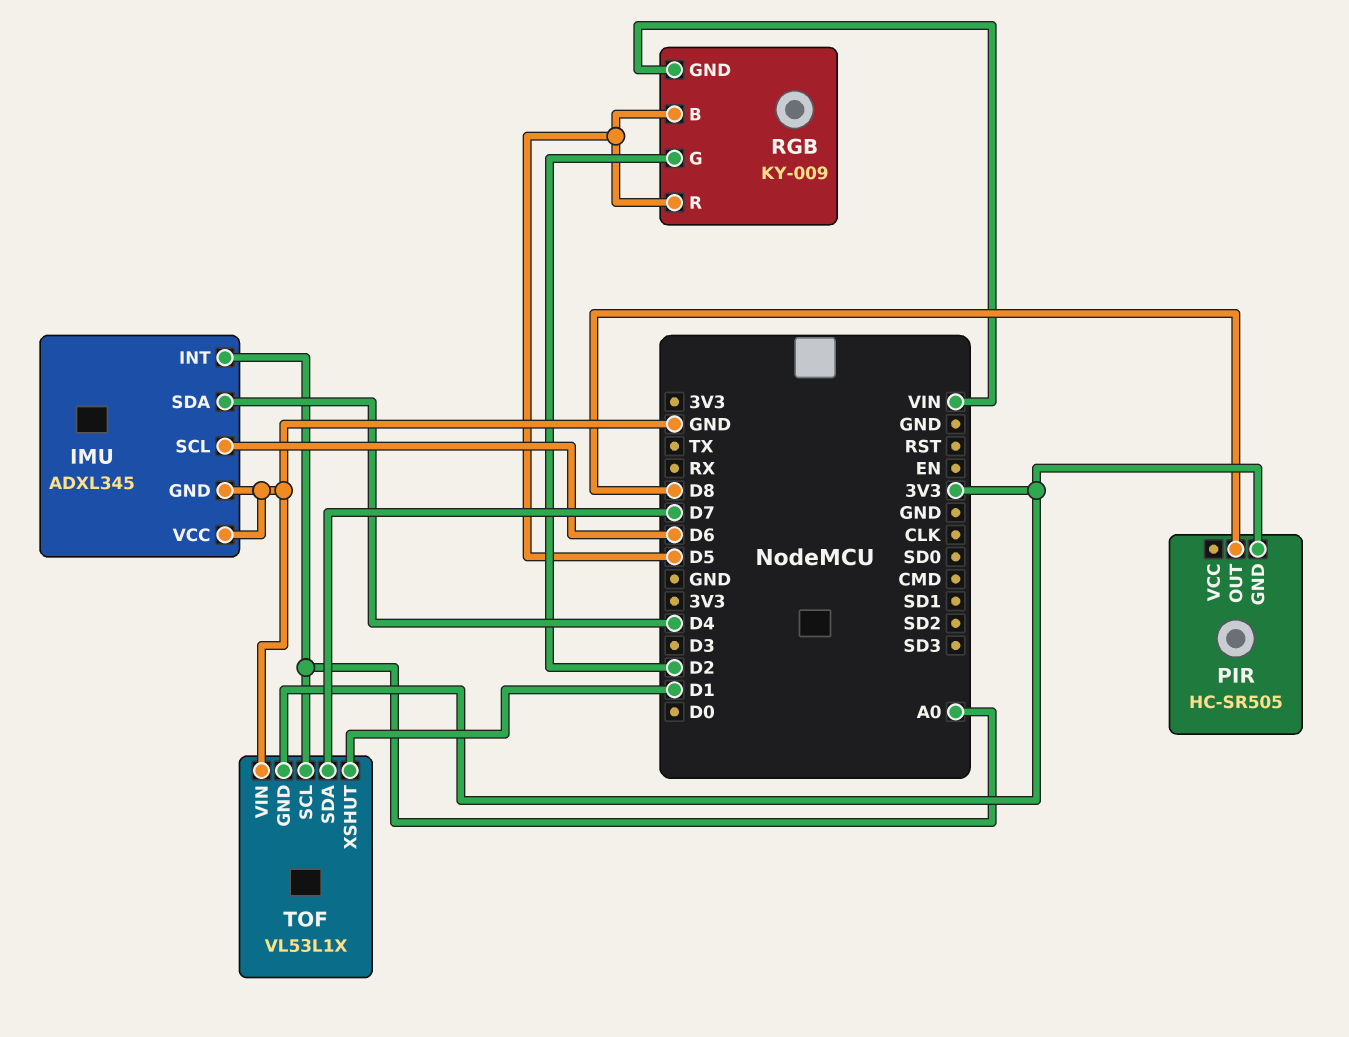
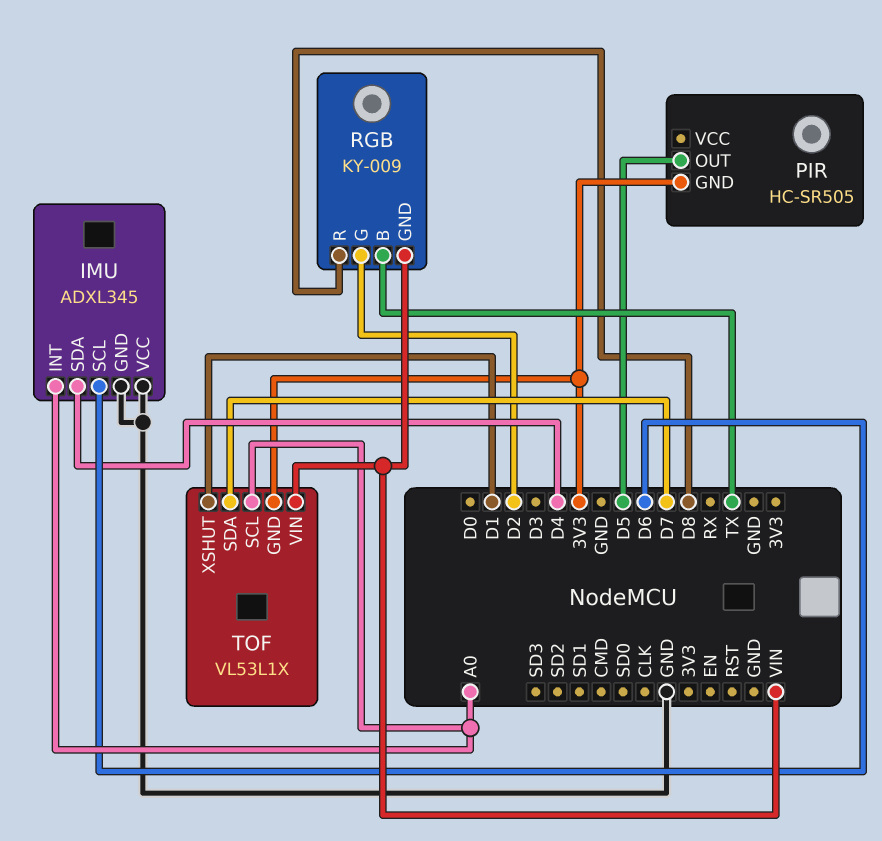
PIR pin OUT: D8 -> D5
RGB pin B: D5 -> TX
RGB pin R: D5 -> D8
TOF pin VIN: GND -> VIN

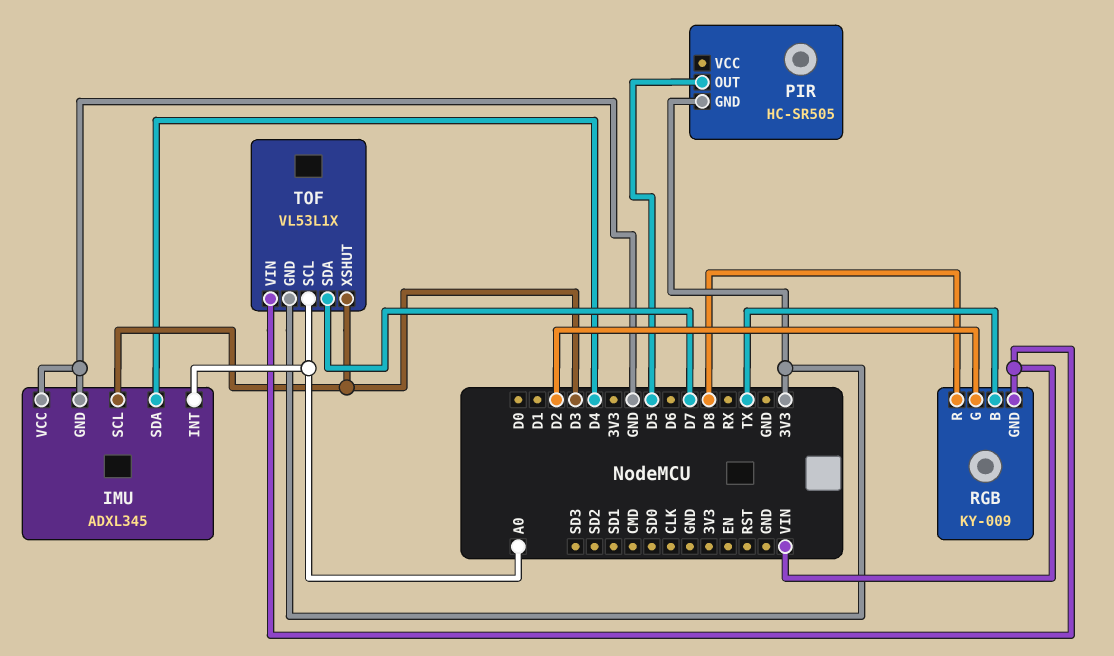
IMU pin SCL: D6 -> D3
TOF pin XSHUT: D1 -> D3

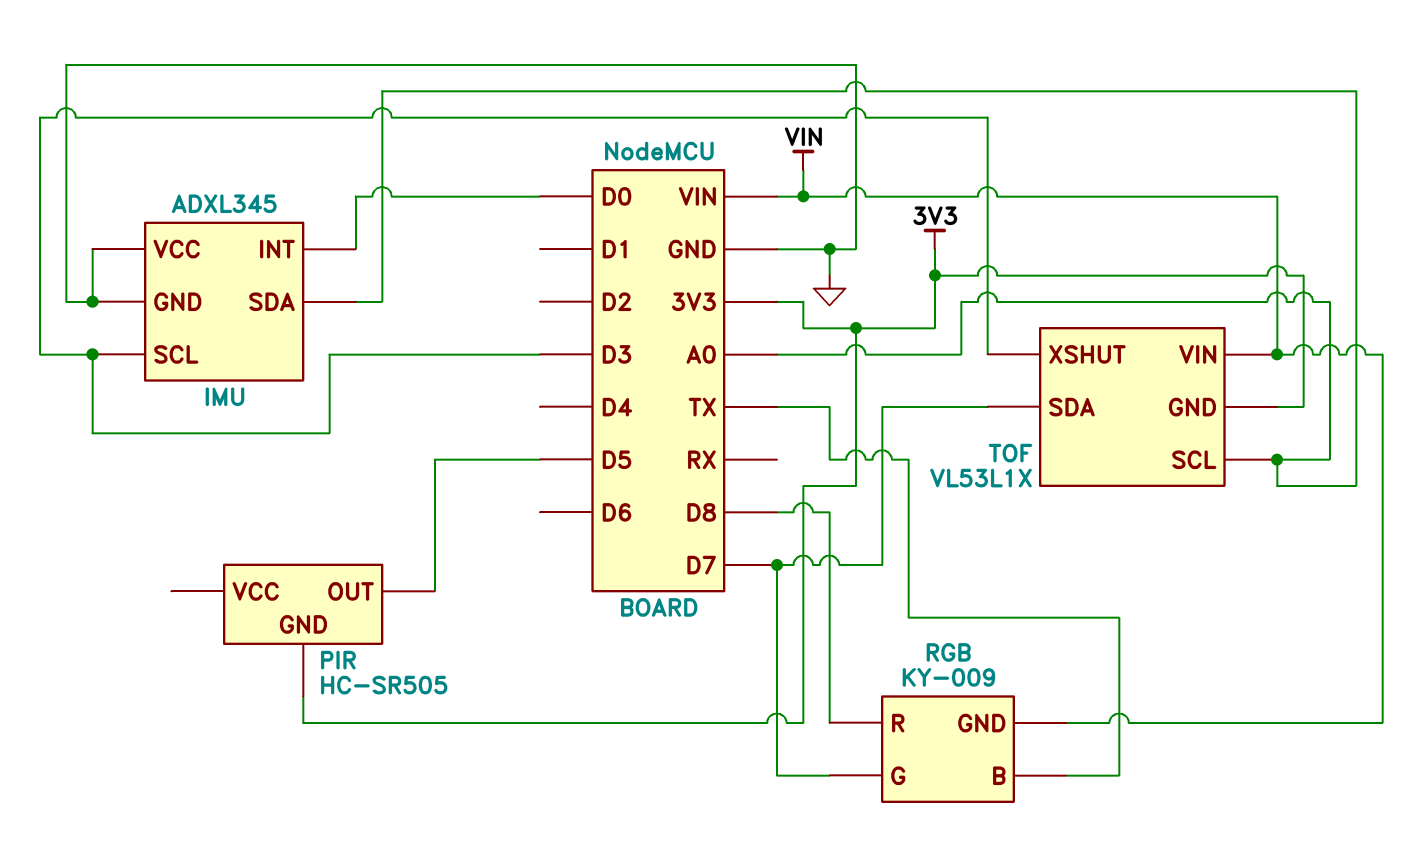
IMU pin INT: A0 -> D0
IMU pin SDA: D4 -> A0
RGB pin G: D2 -> D7

